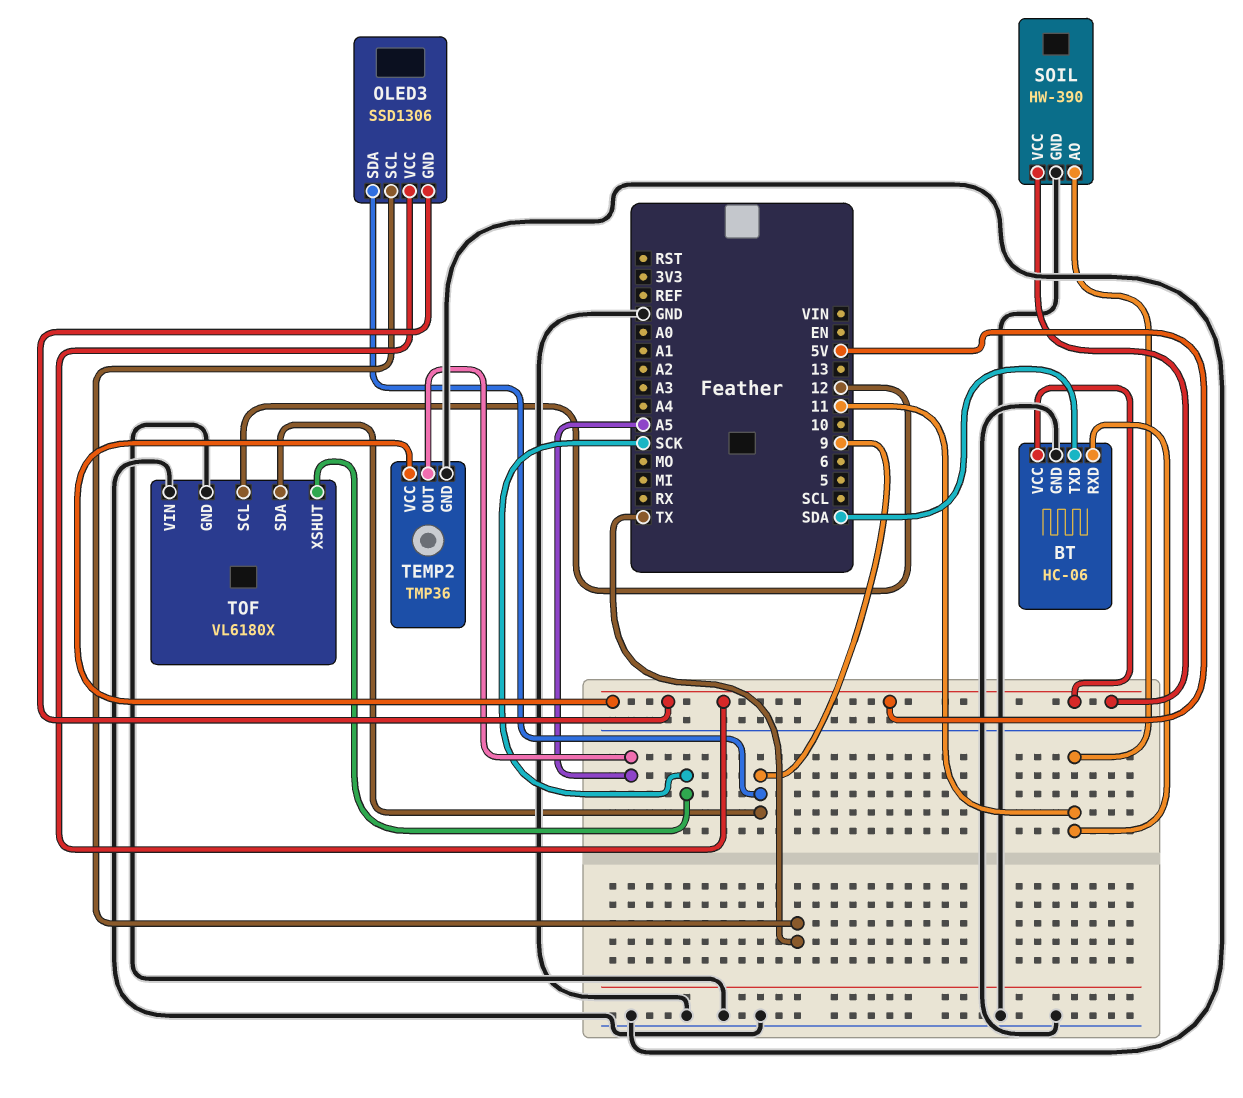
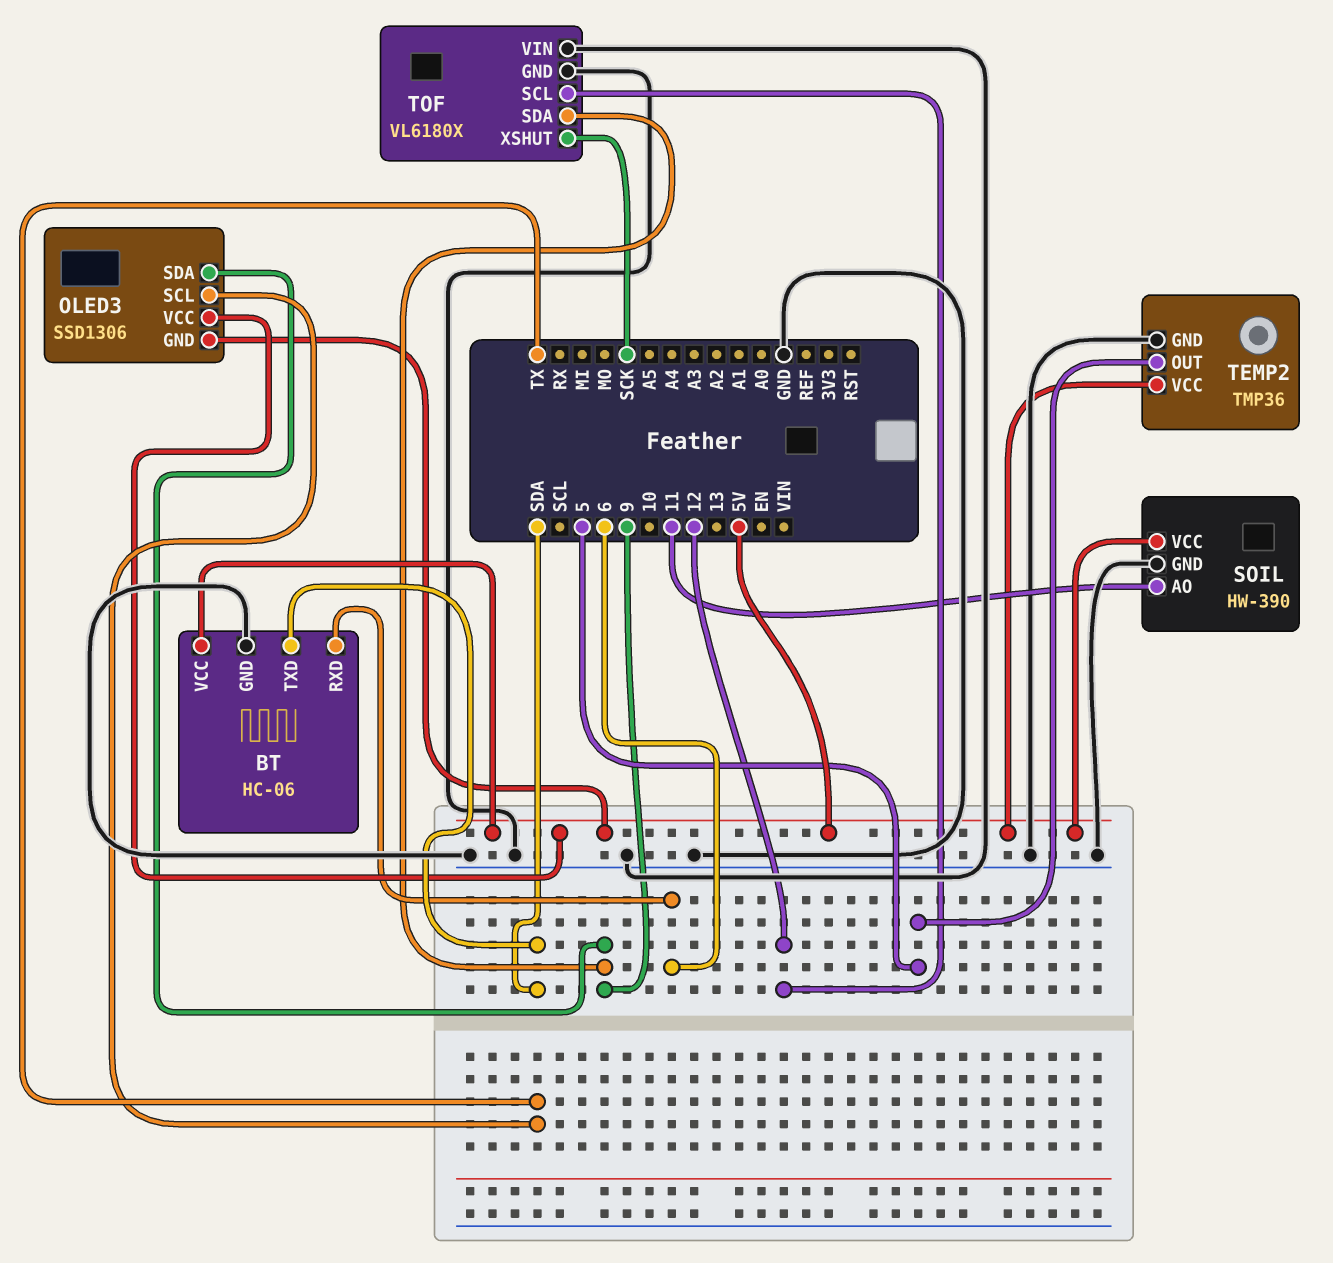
BT pin RXD: 11 -> 6
TEMP2 pin OUT: A5 -> 5

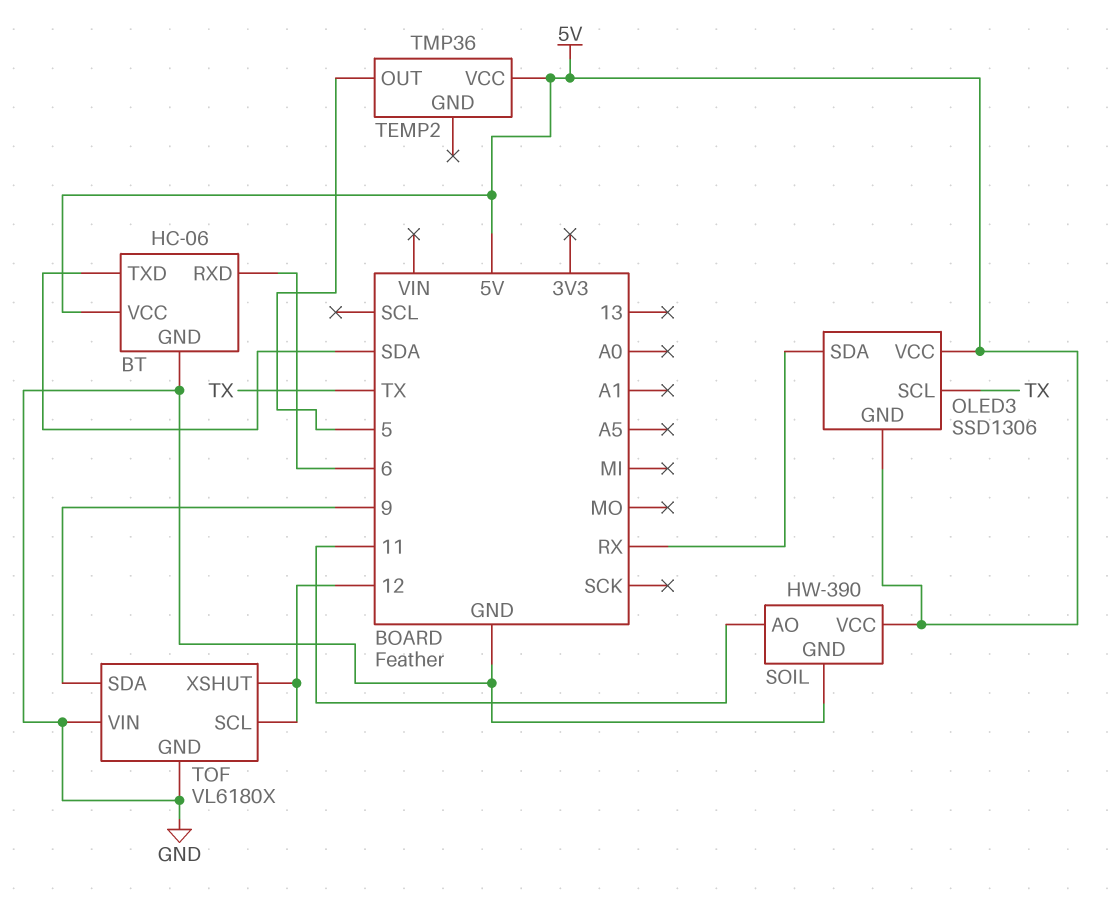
OLED3 pin SDA: 9 -> RX
TEMP2 pin GND: GND -> none
TOF pin XSHUT: SCK -> 12

